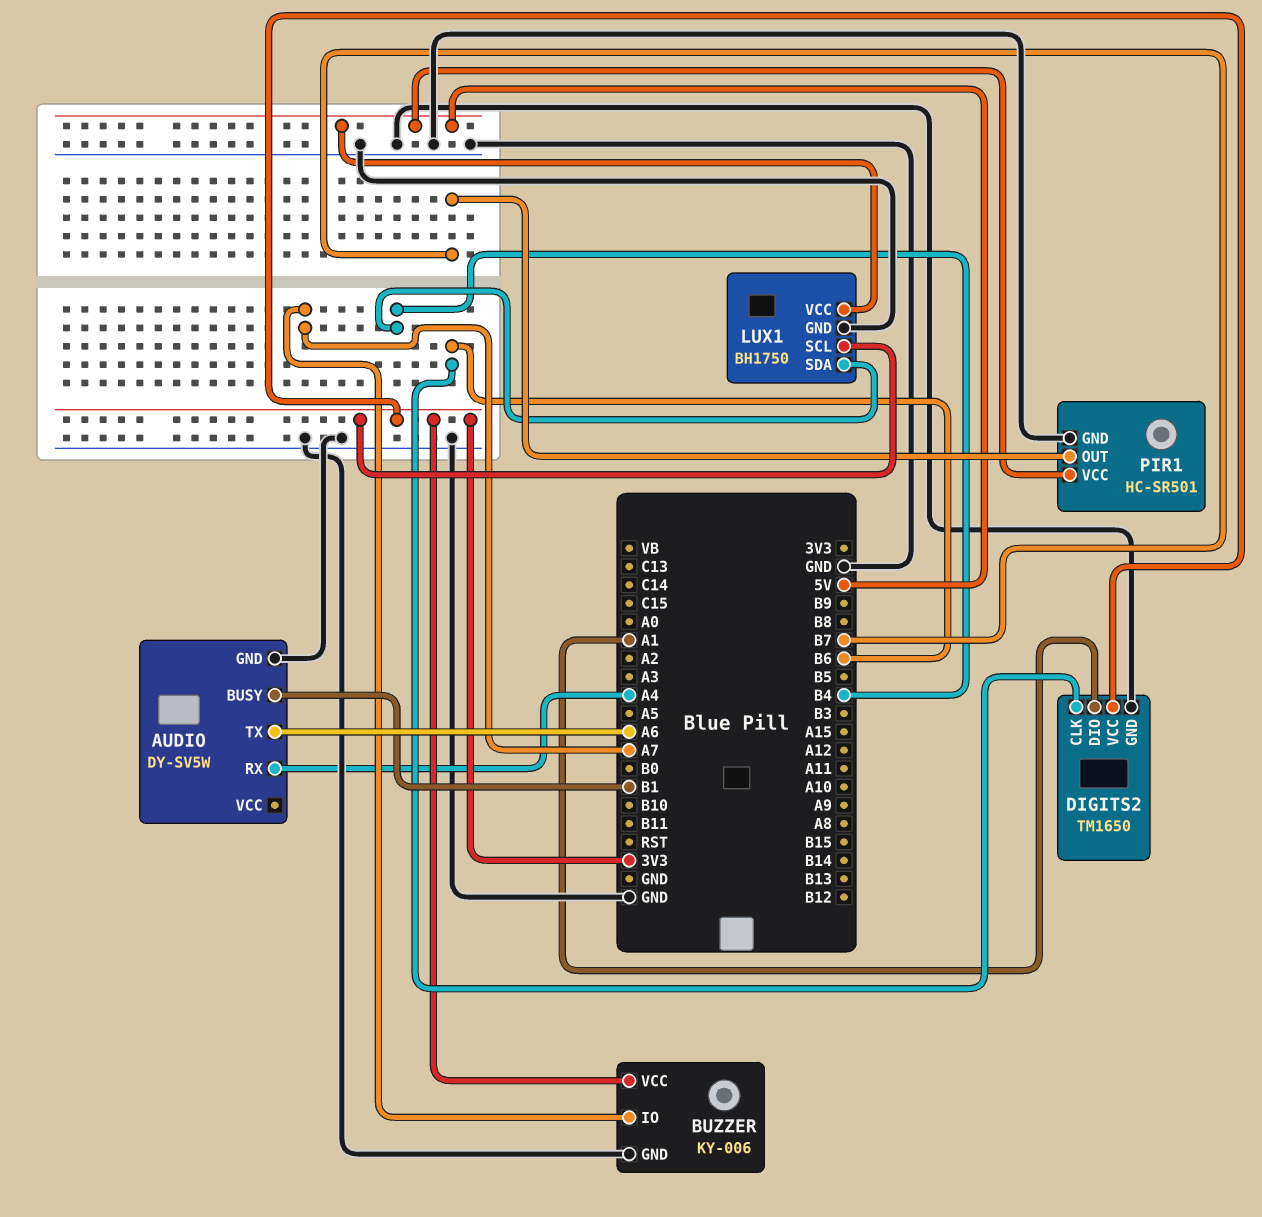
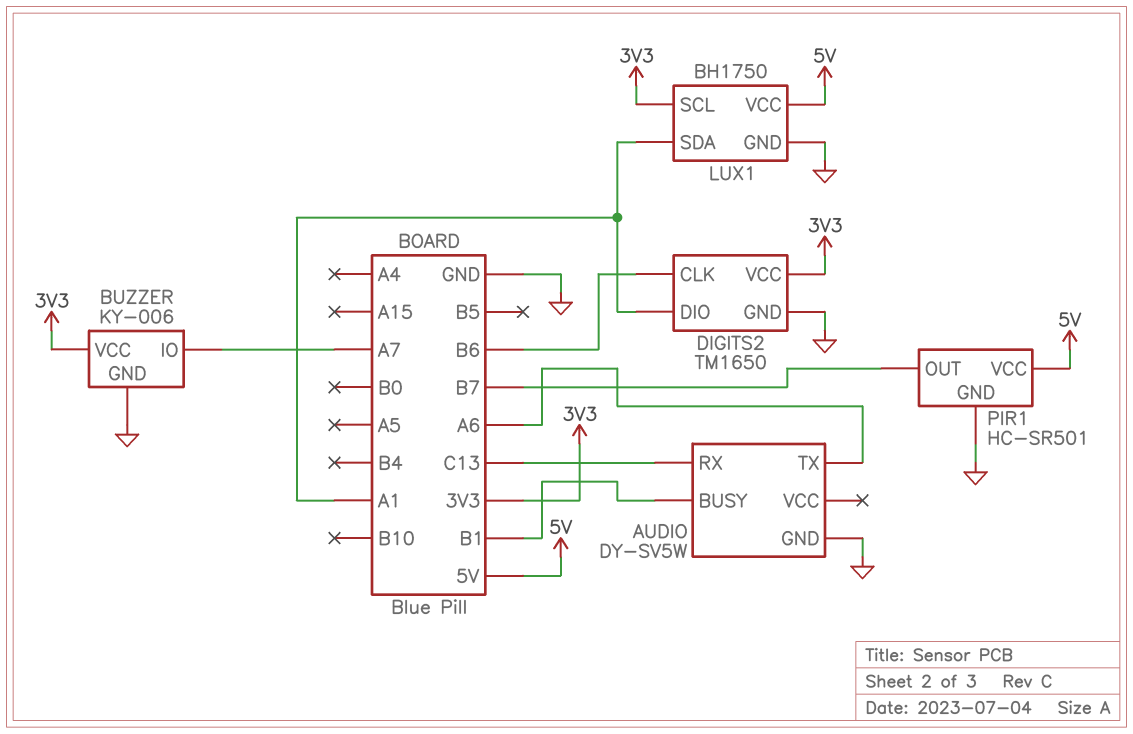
AUDIO pin RX: A4 -> C13
LUX1 pin SDA: B4 -> A1

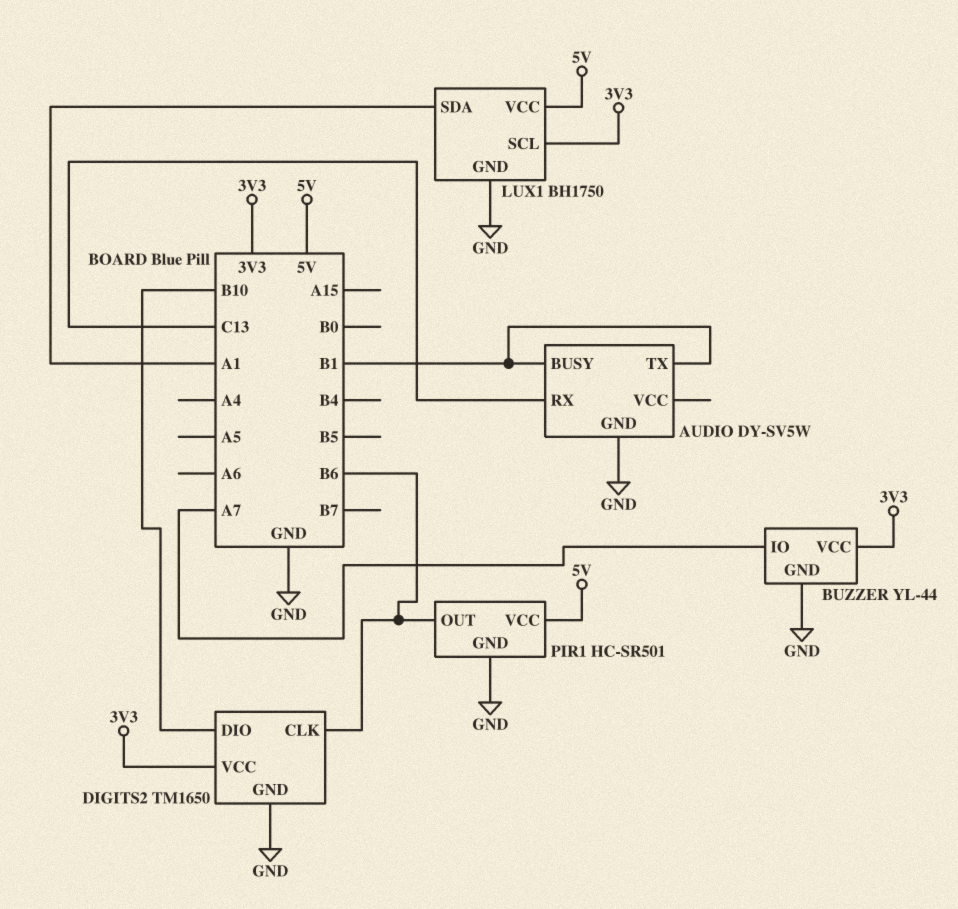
AUDIO pin TX: A6 -> B1
BUZZER: KY-006 -> YL-44
DIGITS2 pin DIO: A1 -> B10
PIR1 pin OUT: B7 -> B6

